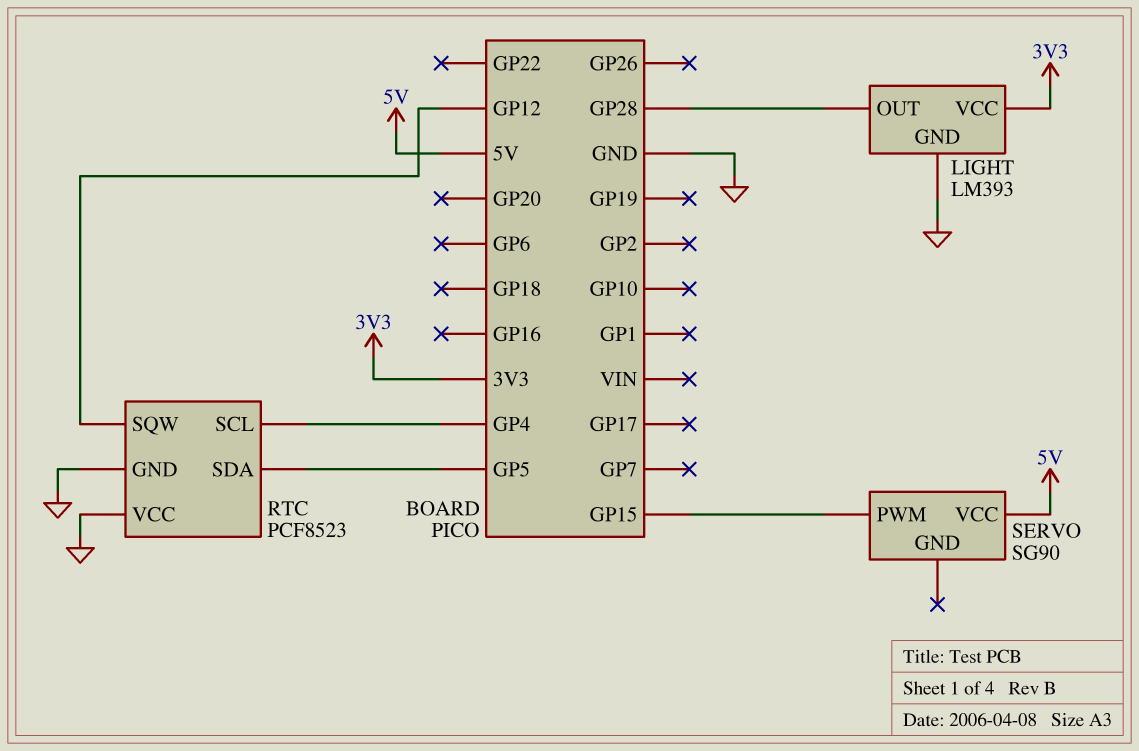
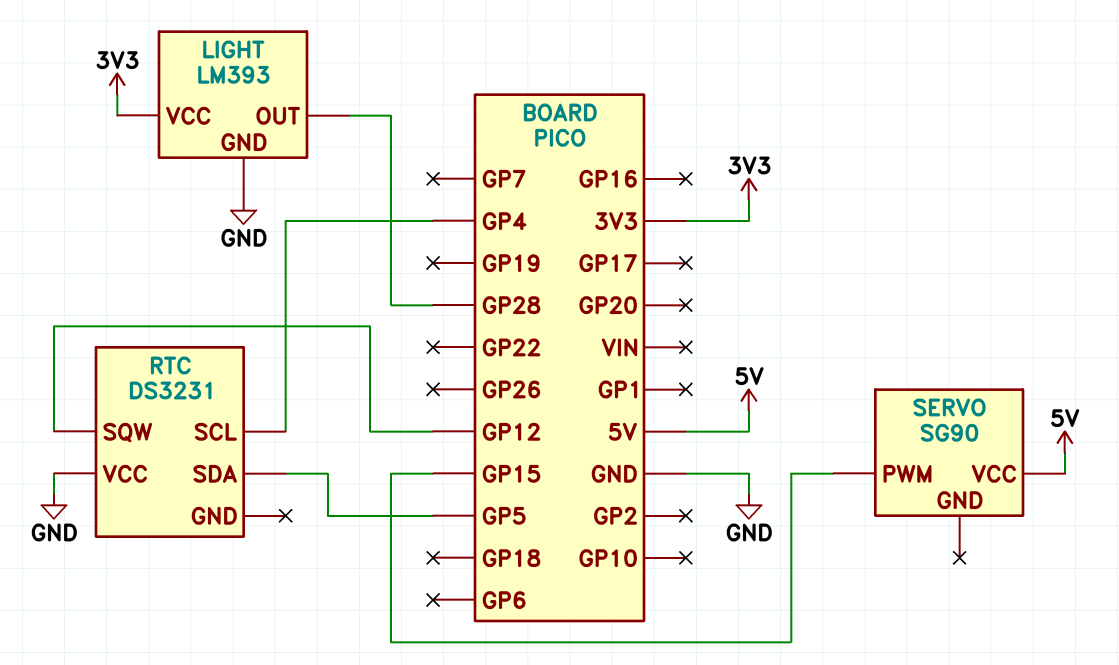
RTC: PCF8523 -> DS3231
RTC pin GND: GND -> none

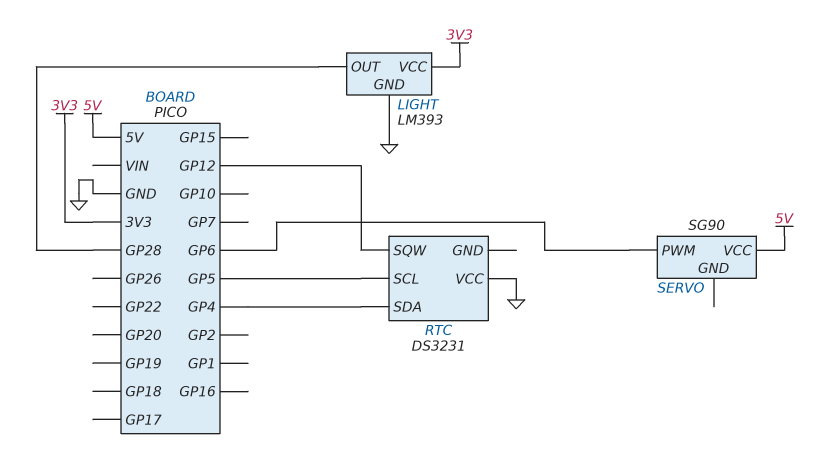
RTC pin SCL: GP4 -> GP5
RTC pin SDA: GP5 -> GP4
SERVO pin PWM: GP15 -> GP6

